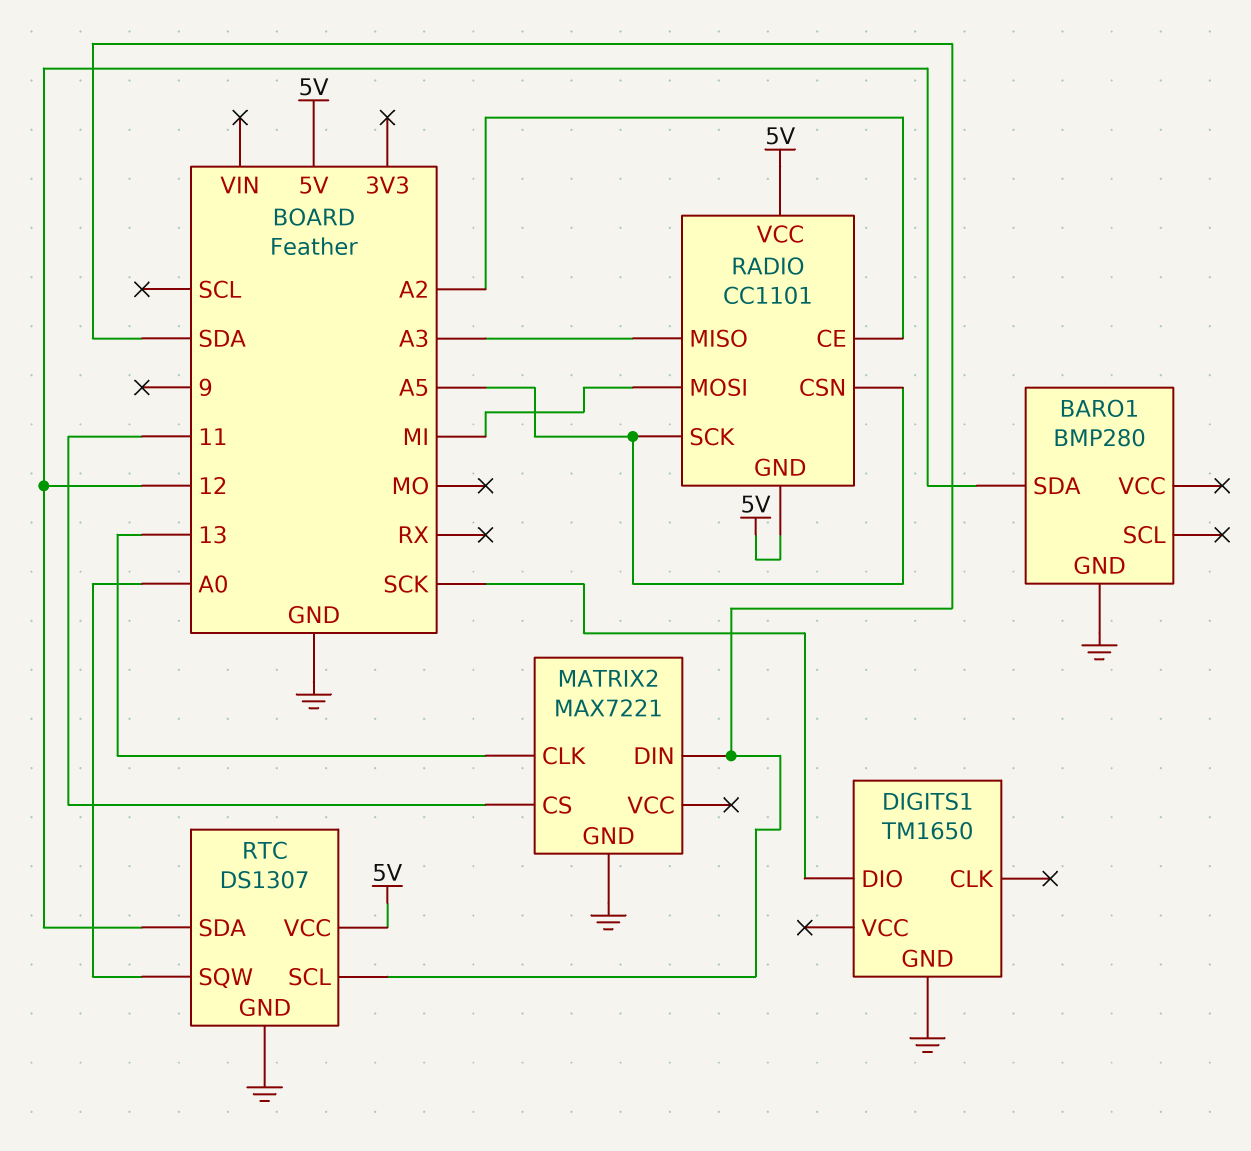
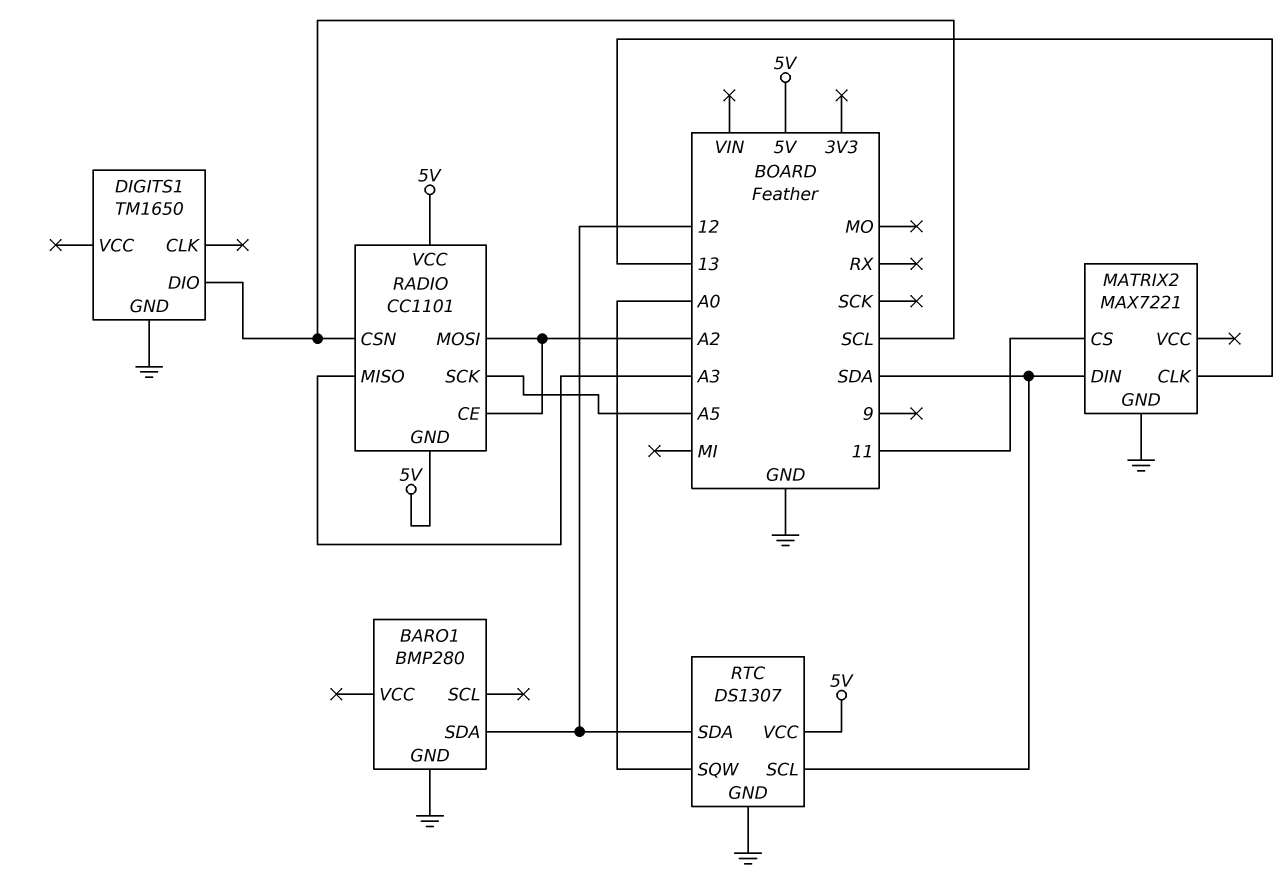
DIGITS1 pin DIO: SCK -> SCL
RADIO pin CSN: A5 -> SCL
RADIO pin MOSI: MI -> A2

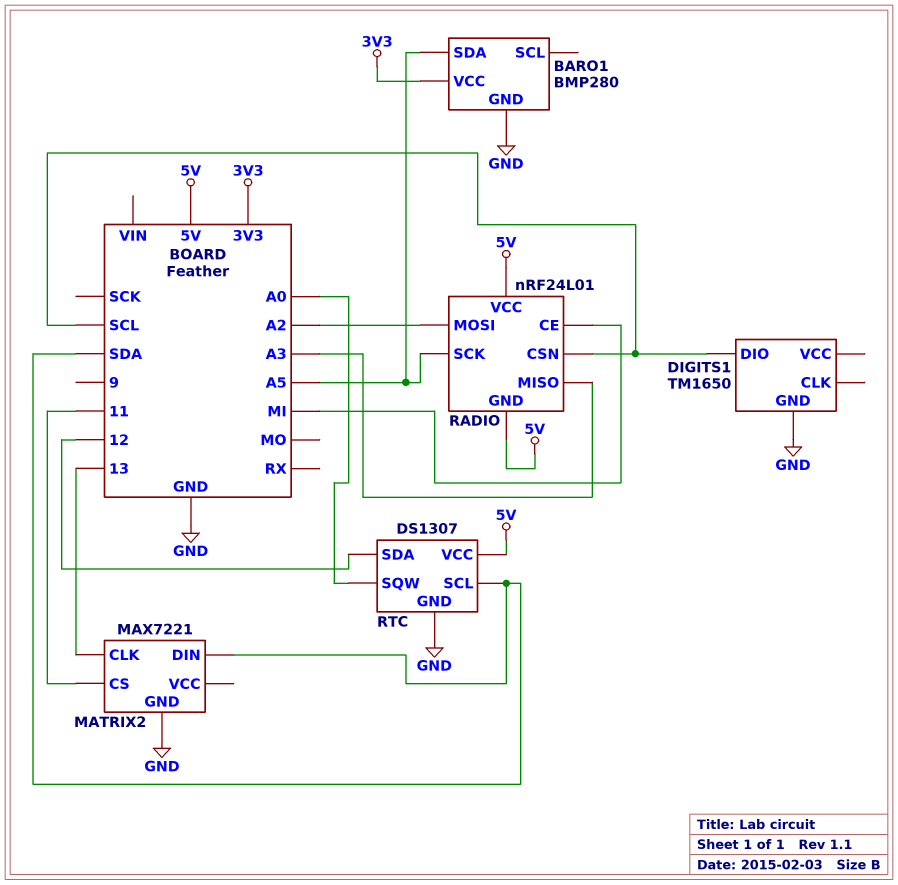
BARO1 pin SDA: 12 -> A5
BARO1 pin VCC: none -> 3V3
RADIO: CC1101 -> nRF24L01
RADIO pin CE: A2 -> MI

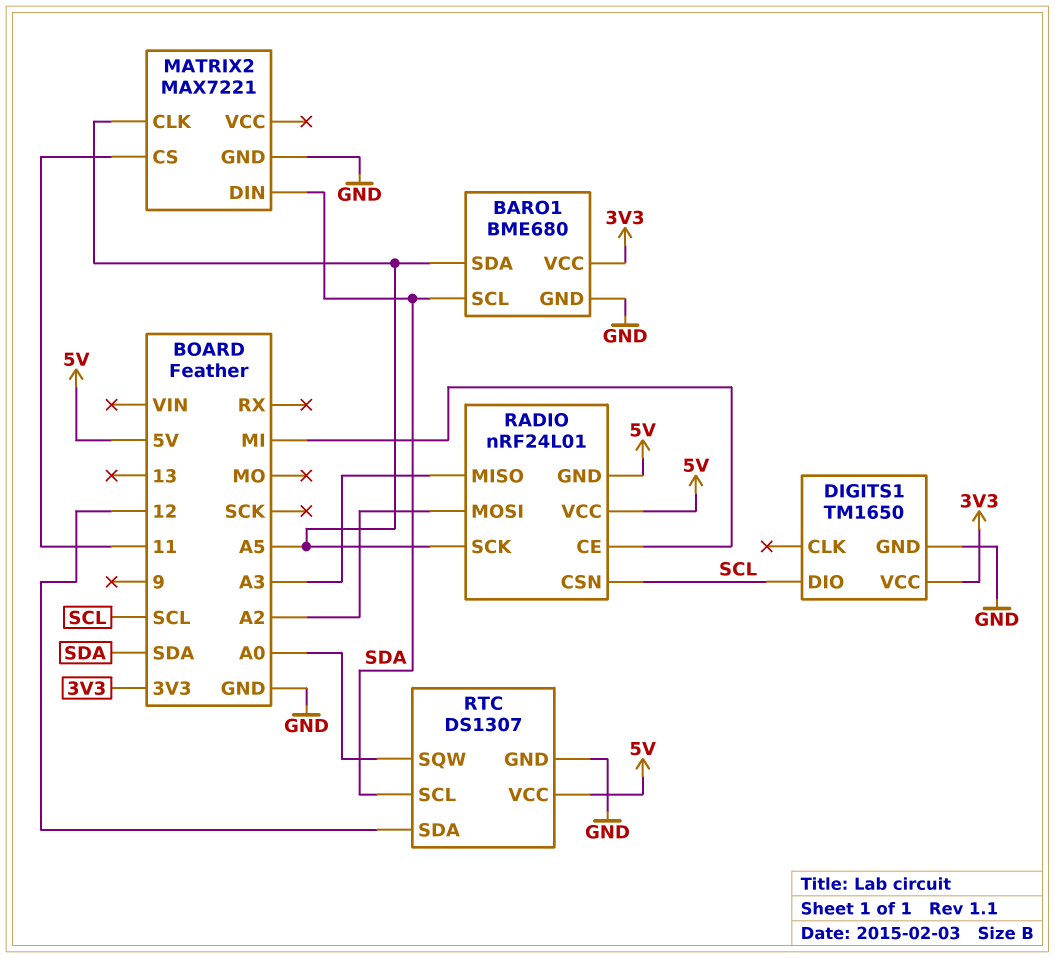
BARO1: BMP280 -> BME680
BARO1 pin SCL: none -> SDA
DIGITS1 pin VCC: none -> 3V3
MATRIX2 pin CLK: 13 -> A5

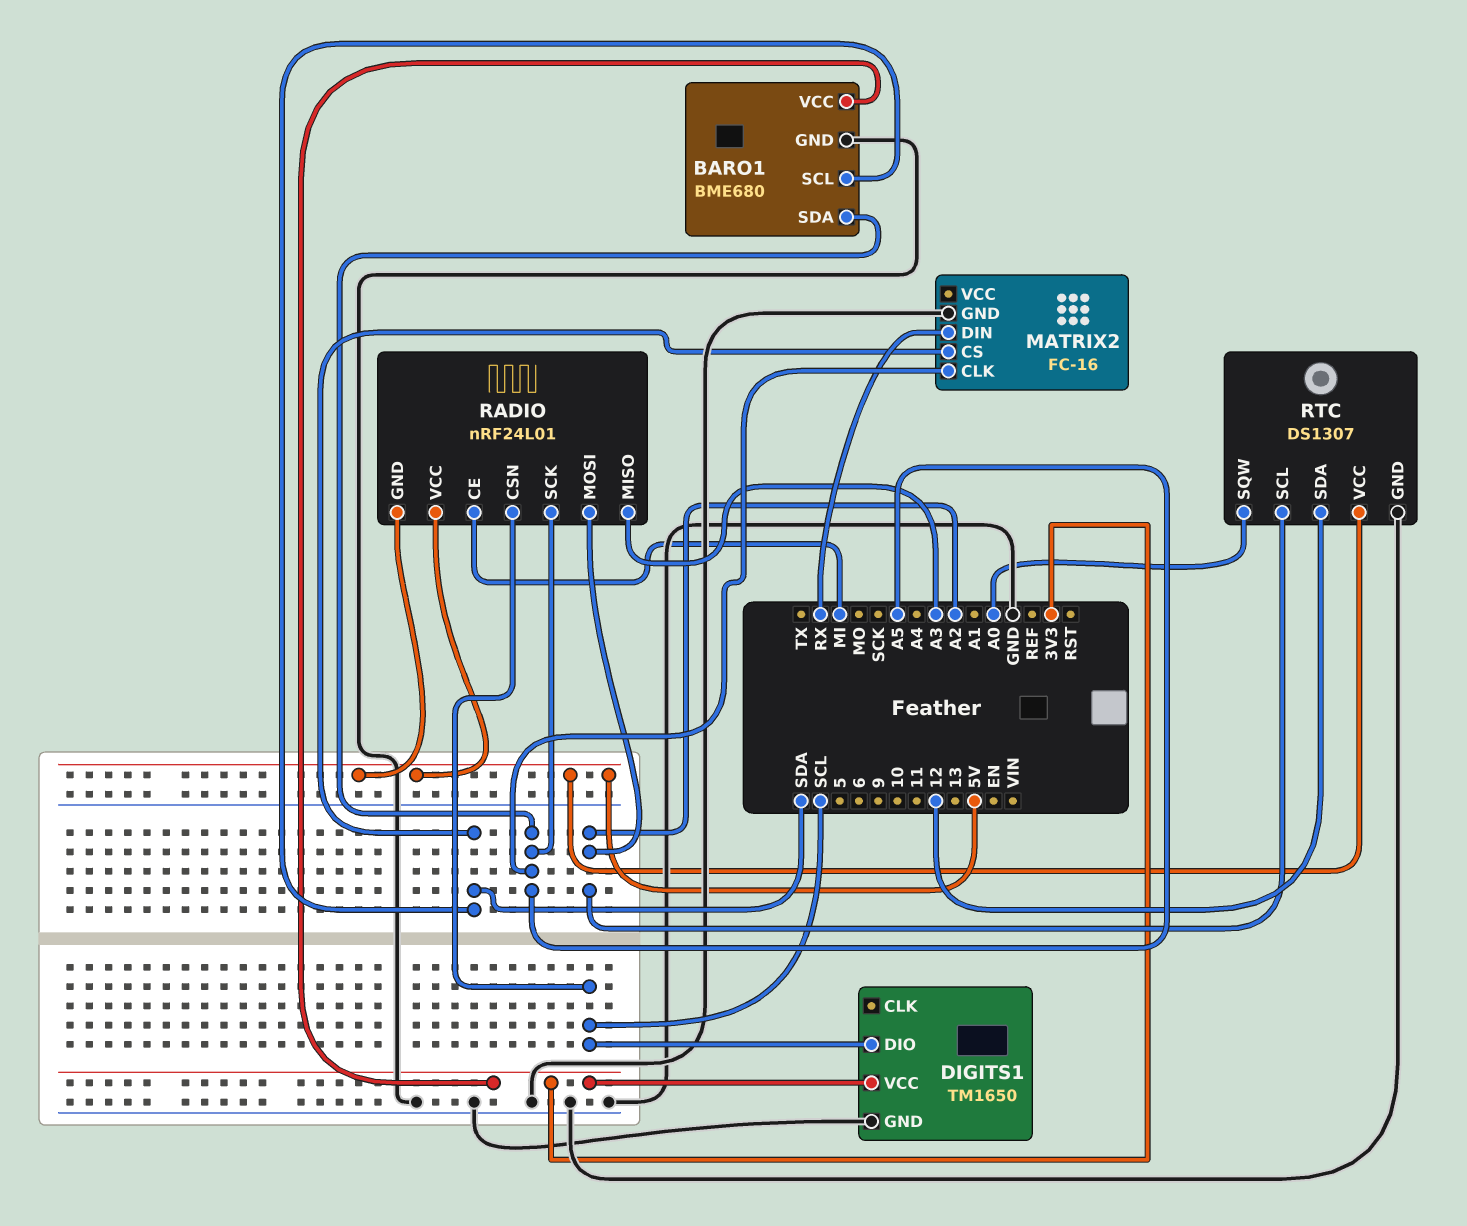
MATRIX2: MAX7221 -> FC-16
MATRIX2 pin CS: 11 -> SDA
MATRIX2 pin DIN: SDA -> RX
RTC pin SCL: SDA -> A2

